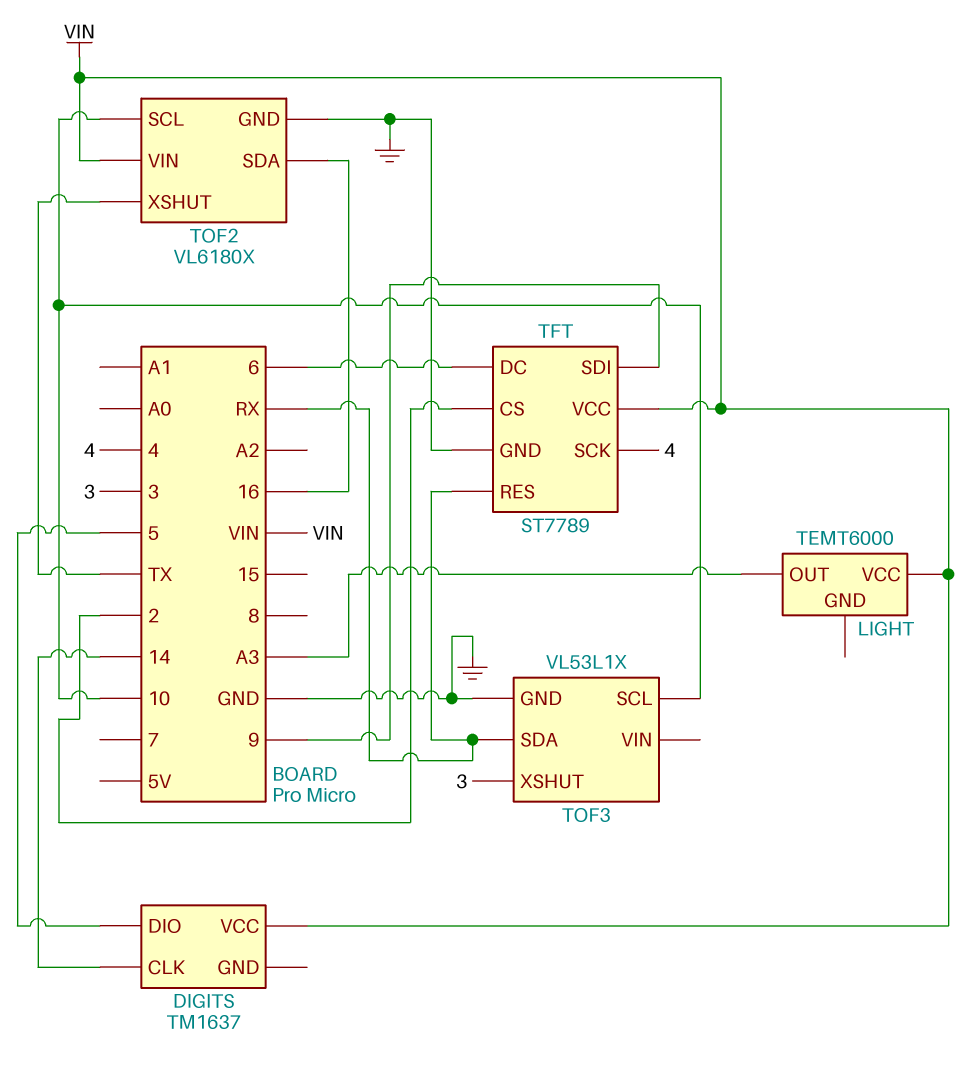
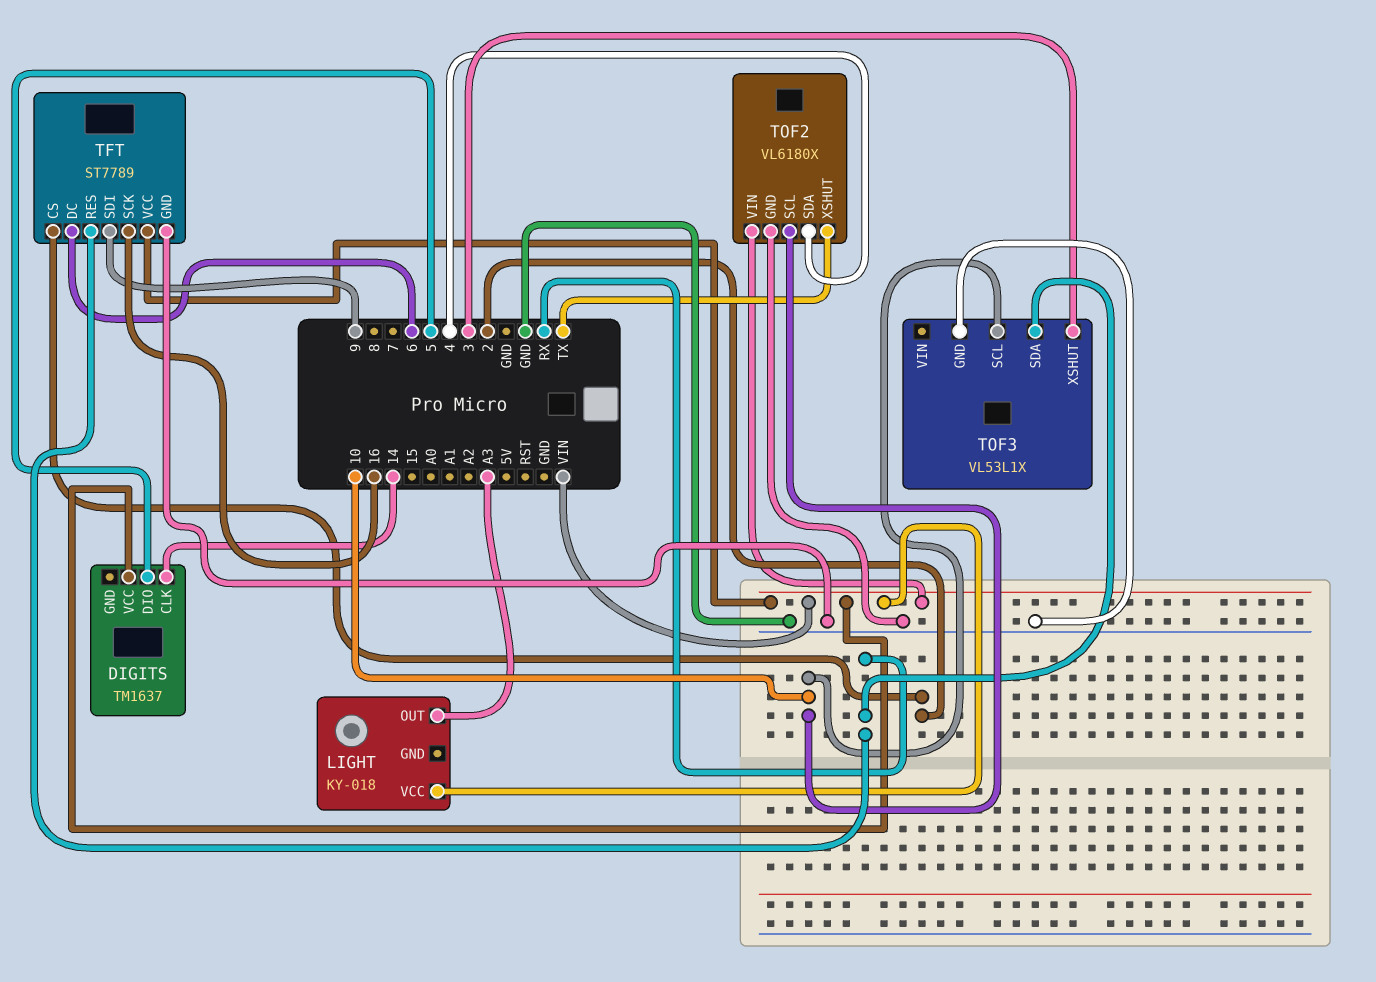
LIGHT: TEMT6000 -> KY-018
TFT pin SCK: 4 -> 16
TOF2 pin SDA: 16 -> 4

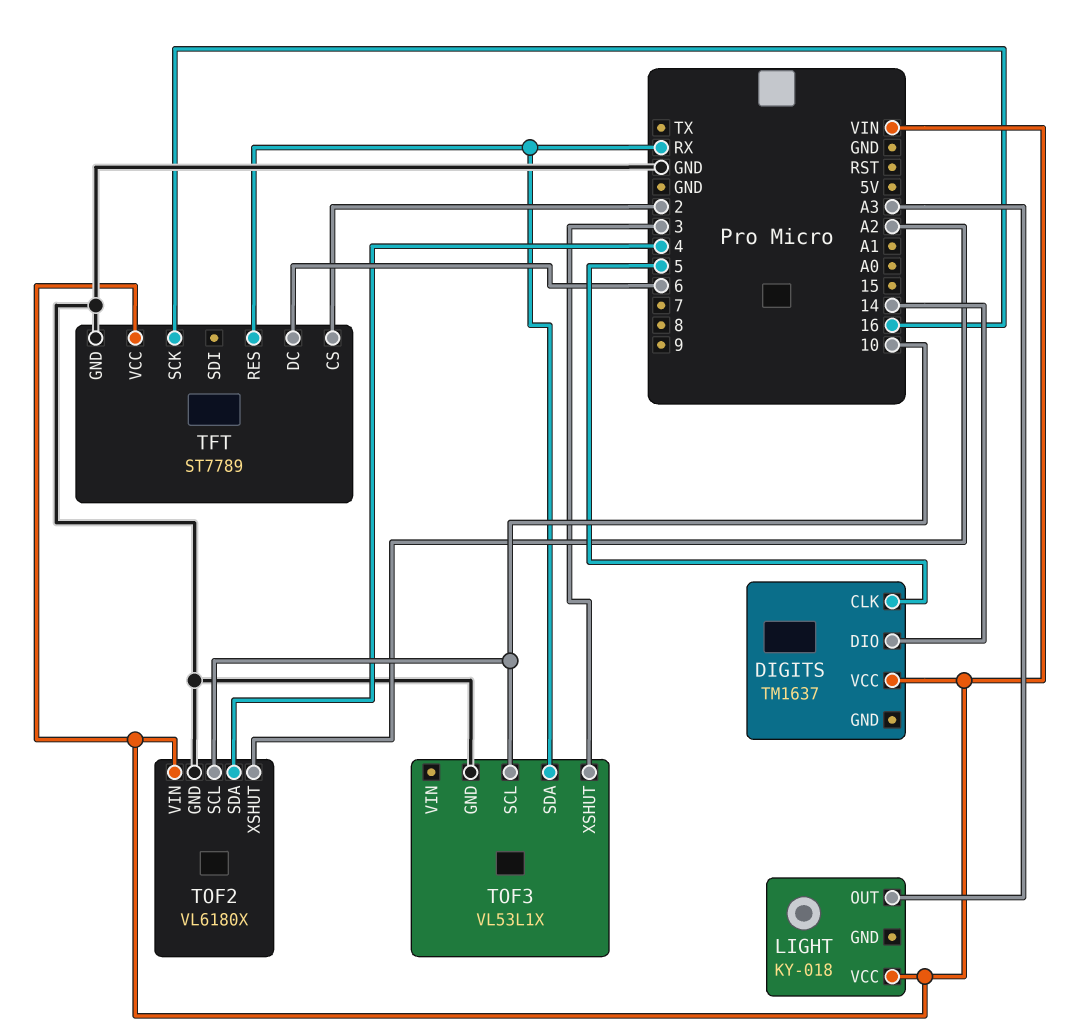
DIGITS pin CLK: 14 -> 5
DIGITS pin DIO: 5 -> 14
TFT pin SDI: 9 -> none
TOF2 pin XSHUT: TX -> A2

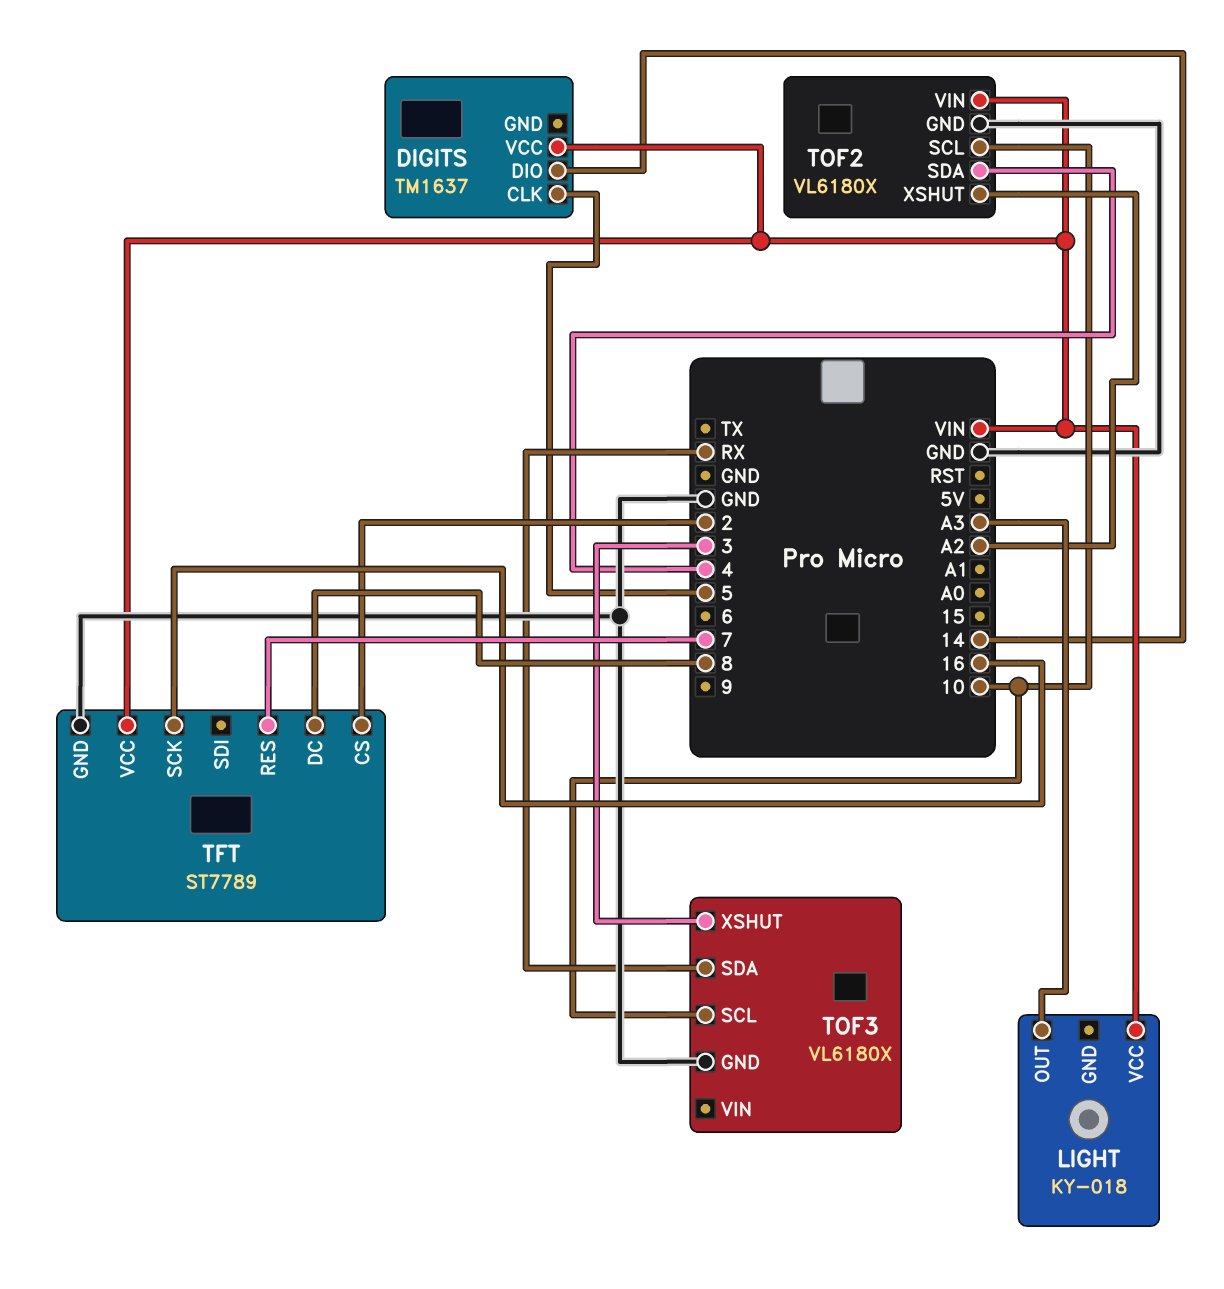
TFT pin DC: 6 -> 8
TFT pin RES: RX -> 7
TOF3: VL53L1X -> VL6180X

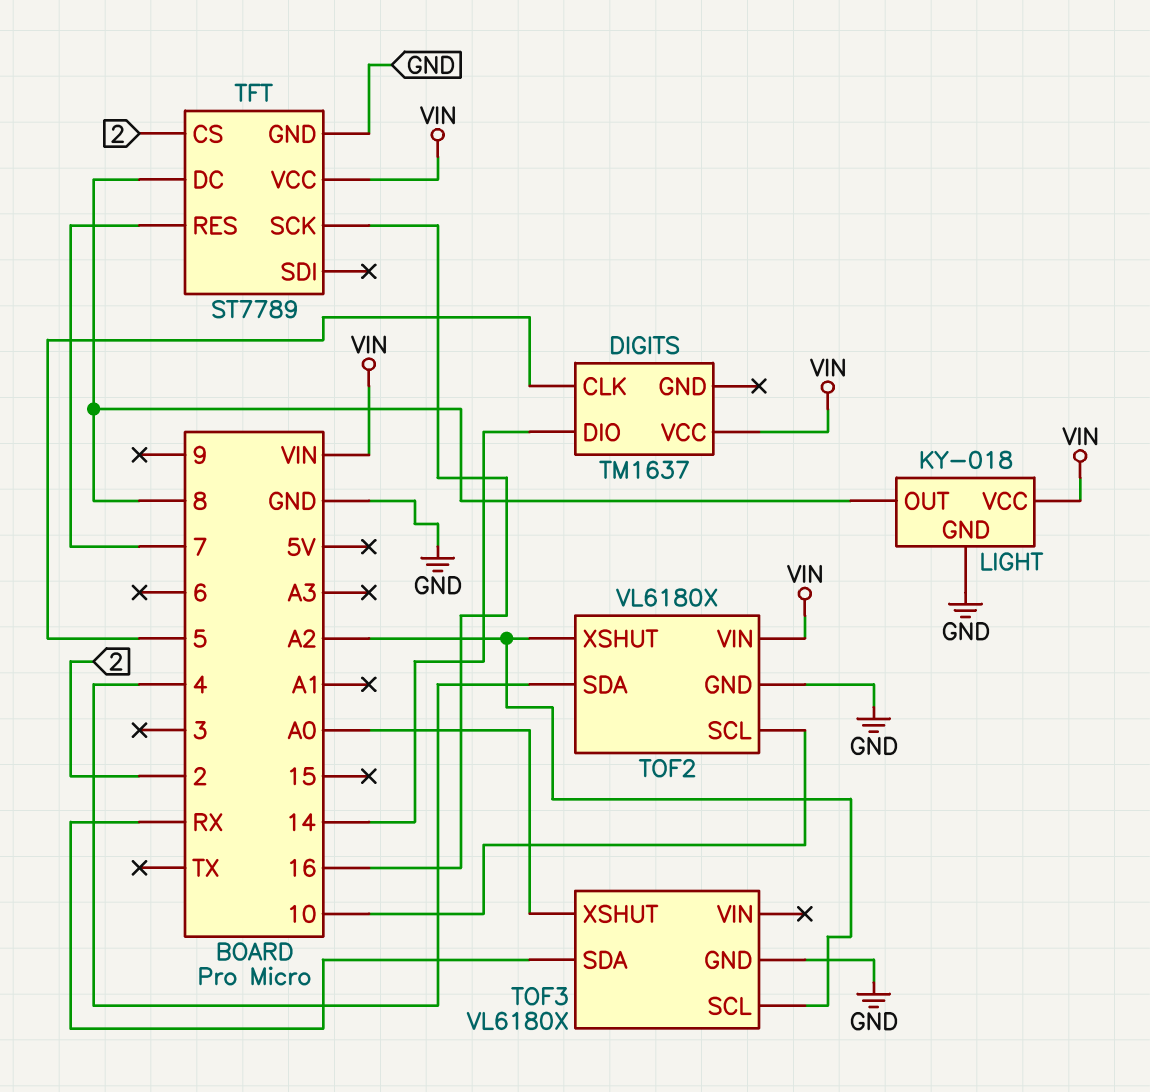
LIGHT pin GND: none -> GND
LIGHT pin OUT: A3 -> 8
TOF3 pin SCL: 10 -> A2
TOF3 pin XSHUT: 3 -> A0

